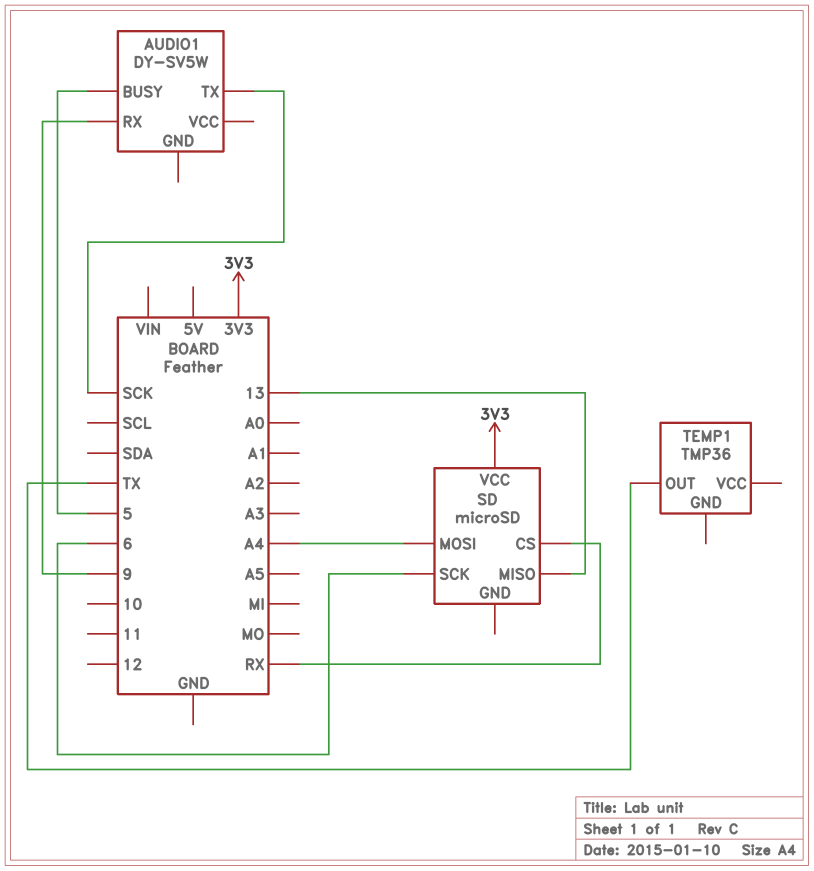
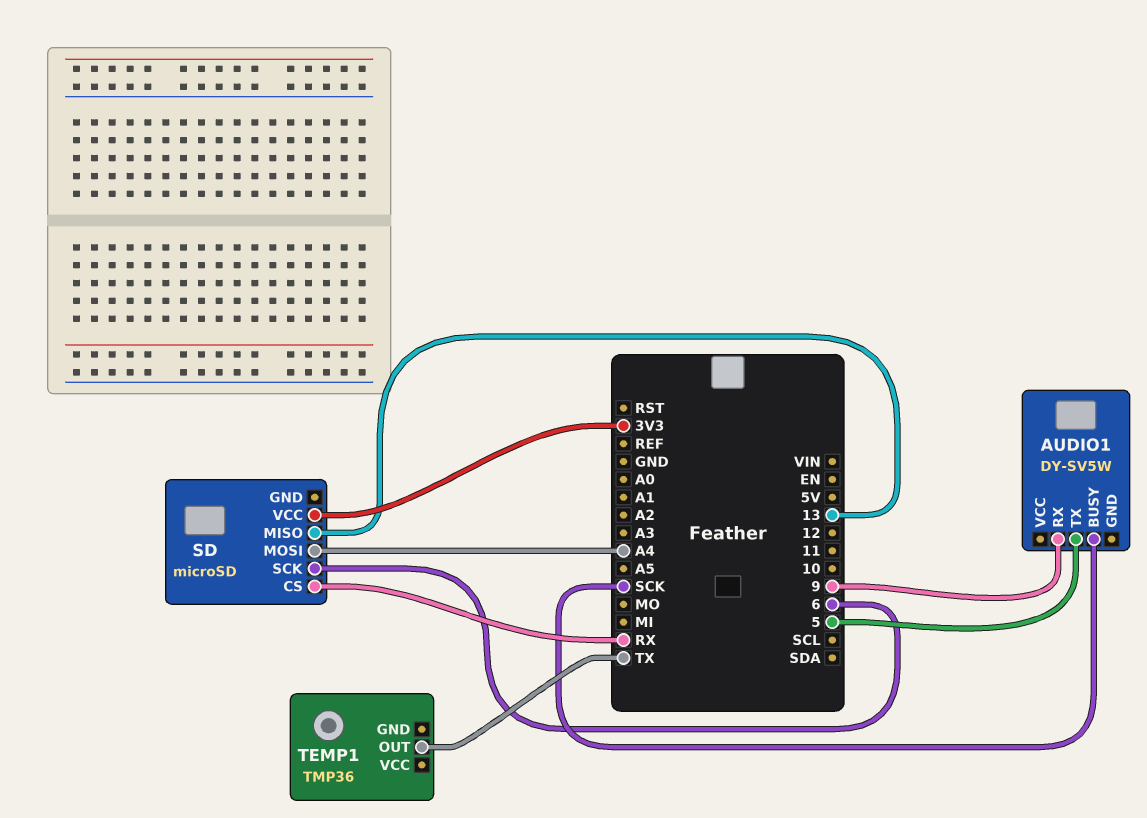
AUDIO1 pin BUSY: 5 -> SCK
AUDIO1 pin TX: SCK -> 5

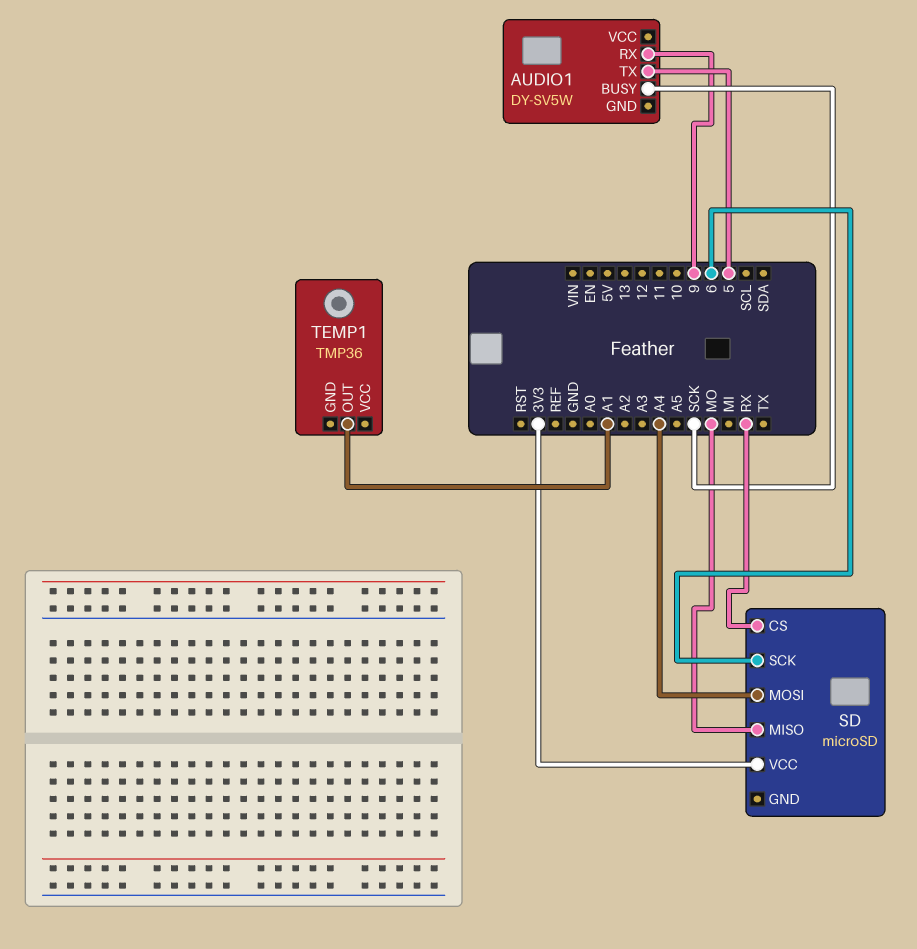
SD pin MISO: 13 -> MO
TEMP1 pin OUT: TX -> A1

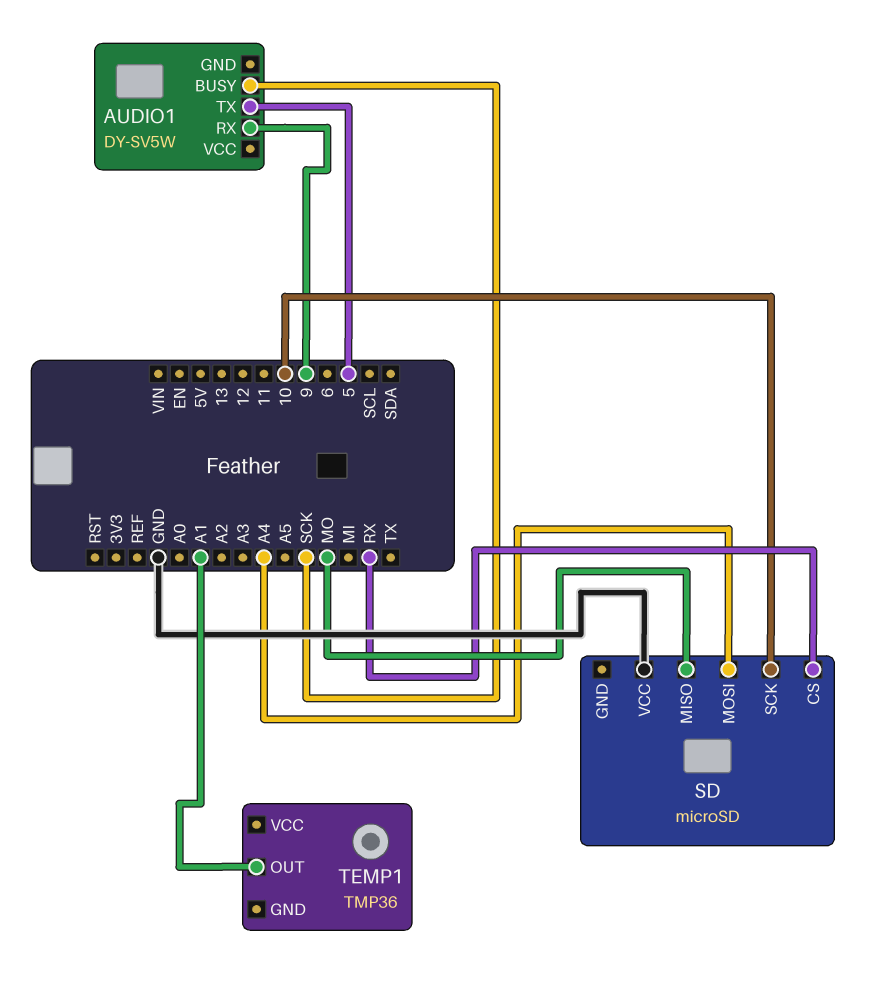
SD pin SCK: 6 -> 10
SD pin VCC: 3V3 -> GND

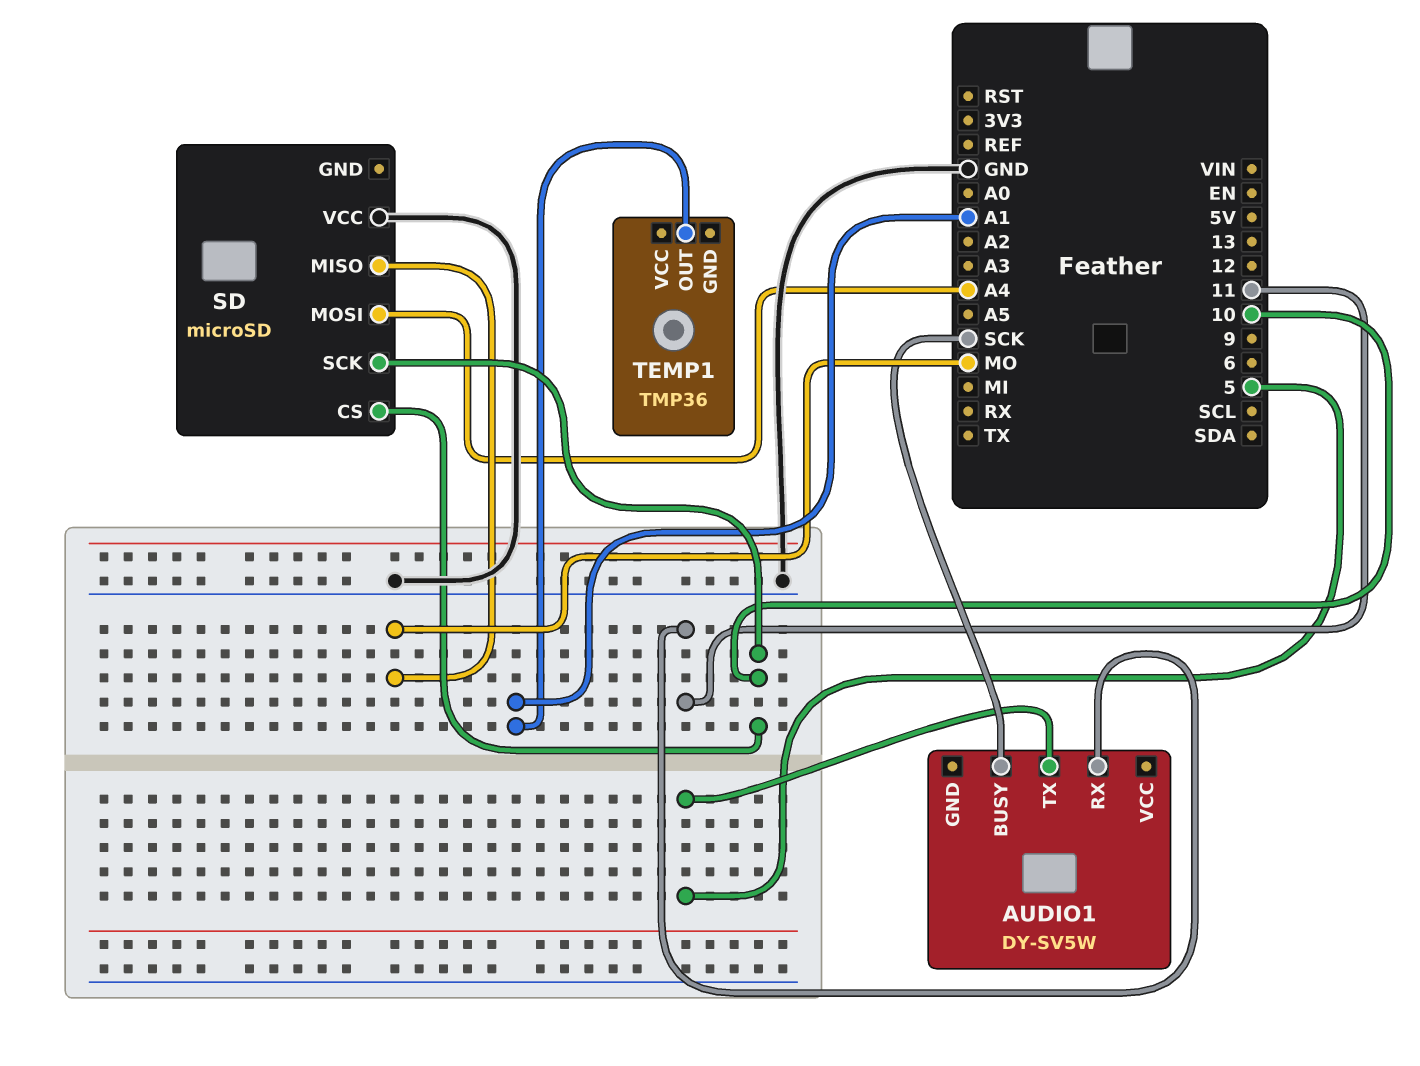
AUDIO1 pin RX: 9 -> 11
SD pin CS: RX -> 10

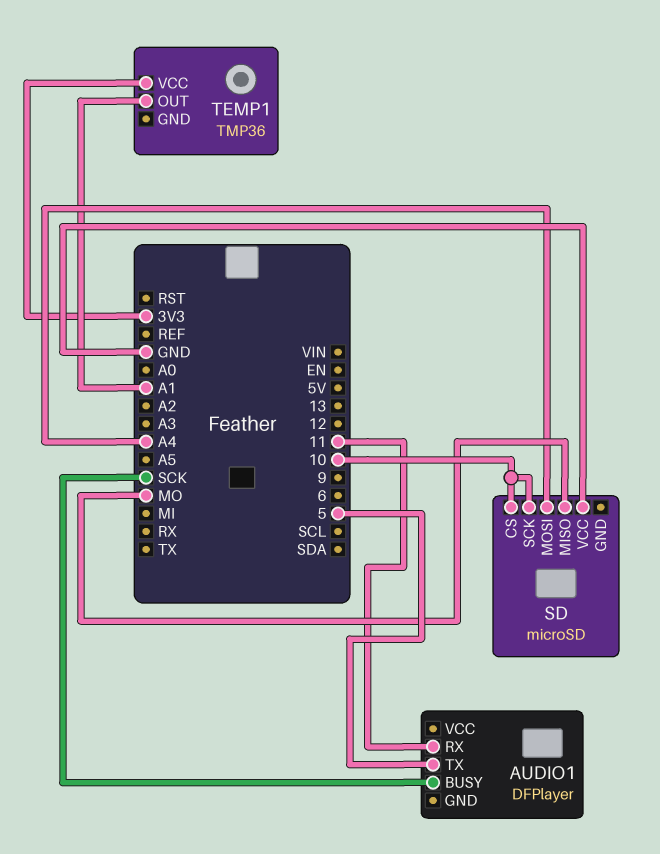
AUDIO1: DY-SV5W -> DFPlayer
TEMP1 pin VCC: none -> 3V3

